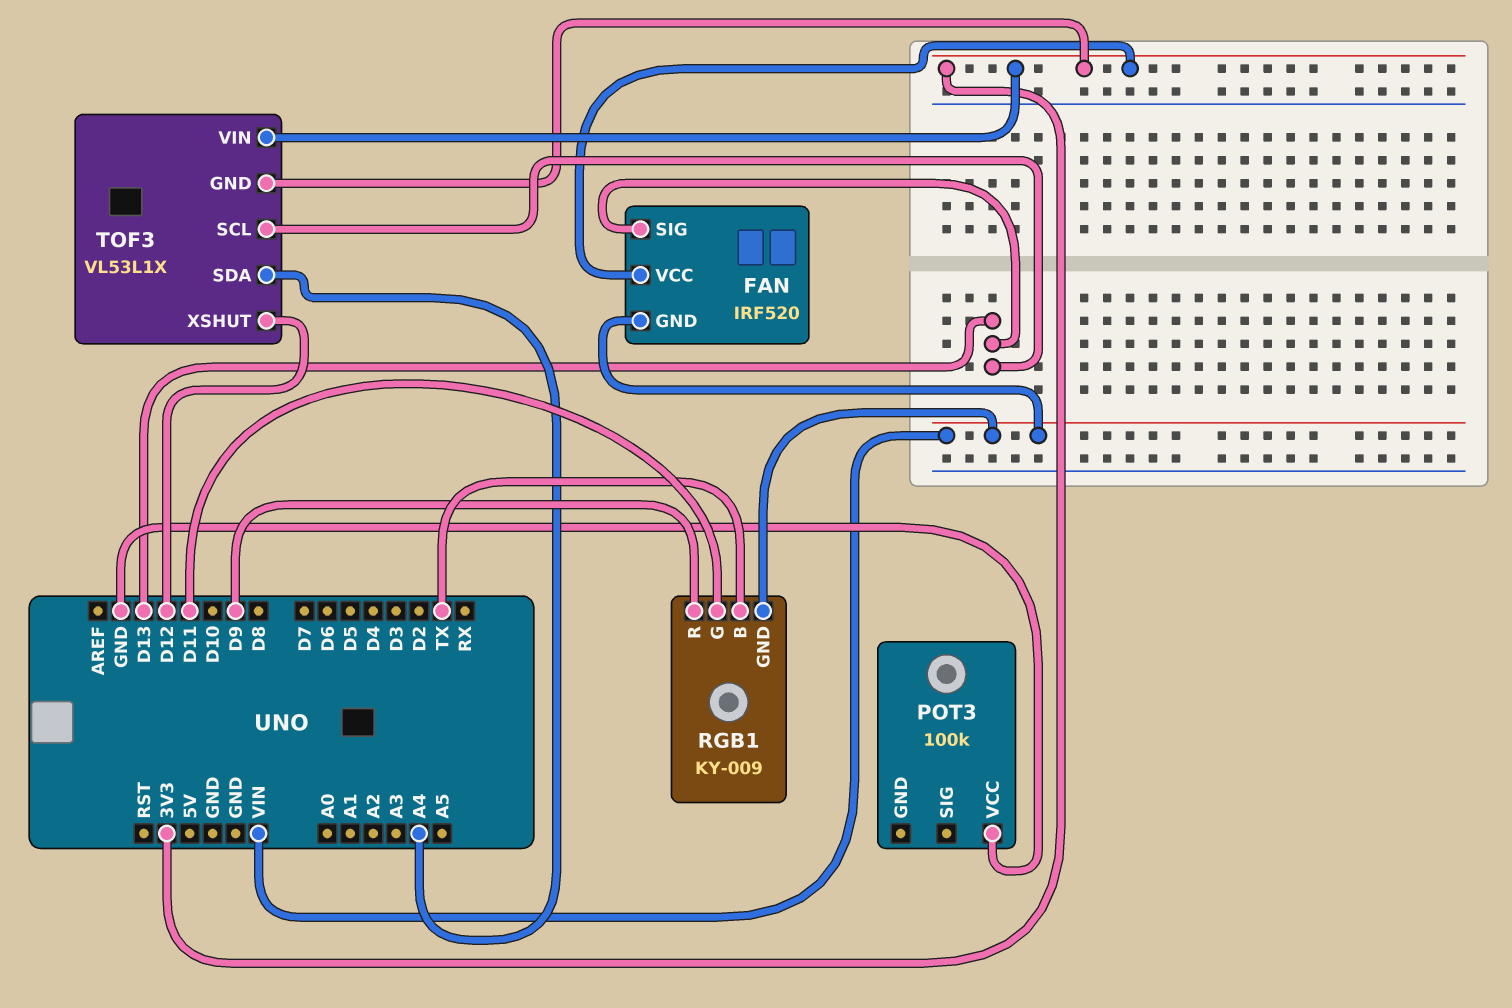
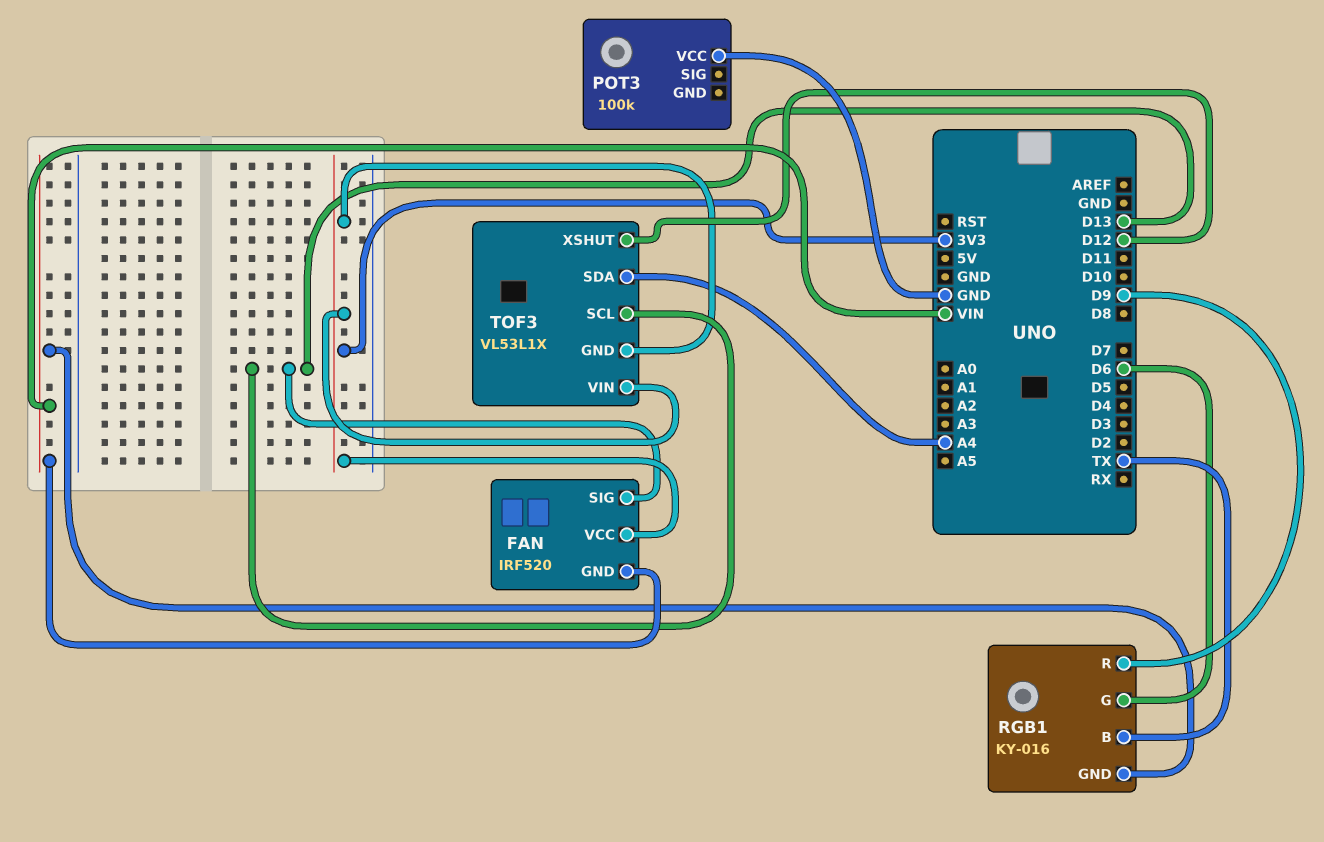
RGB1: KY-009 -> KY-016
RGB1 pin G: D11 -> D6

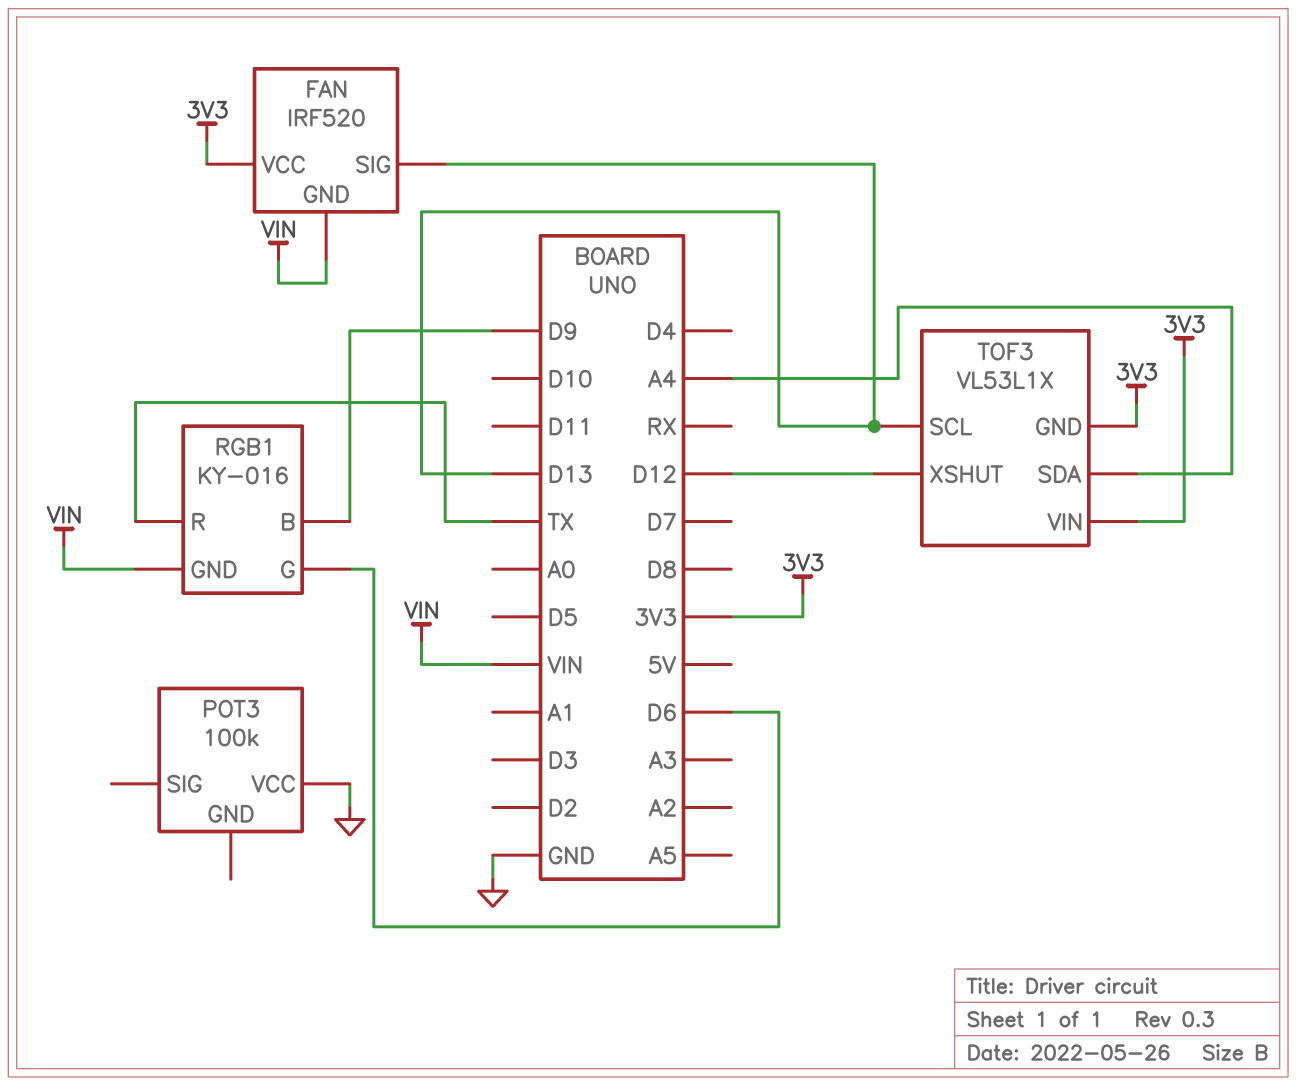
RGB1 pin B: TX -> D9
RGB1 pin R: D9 -> TX

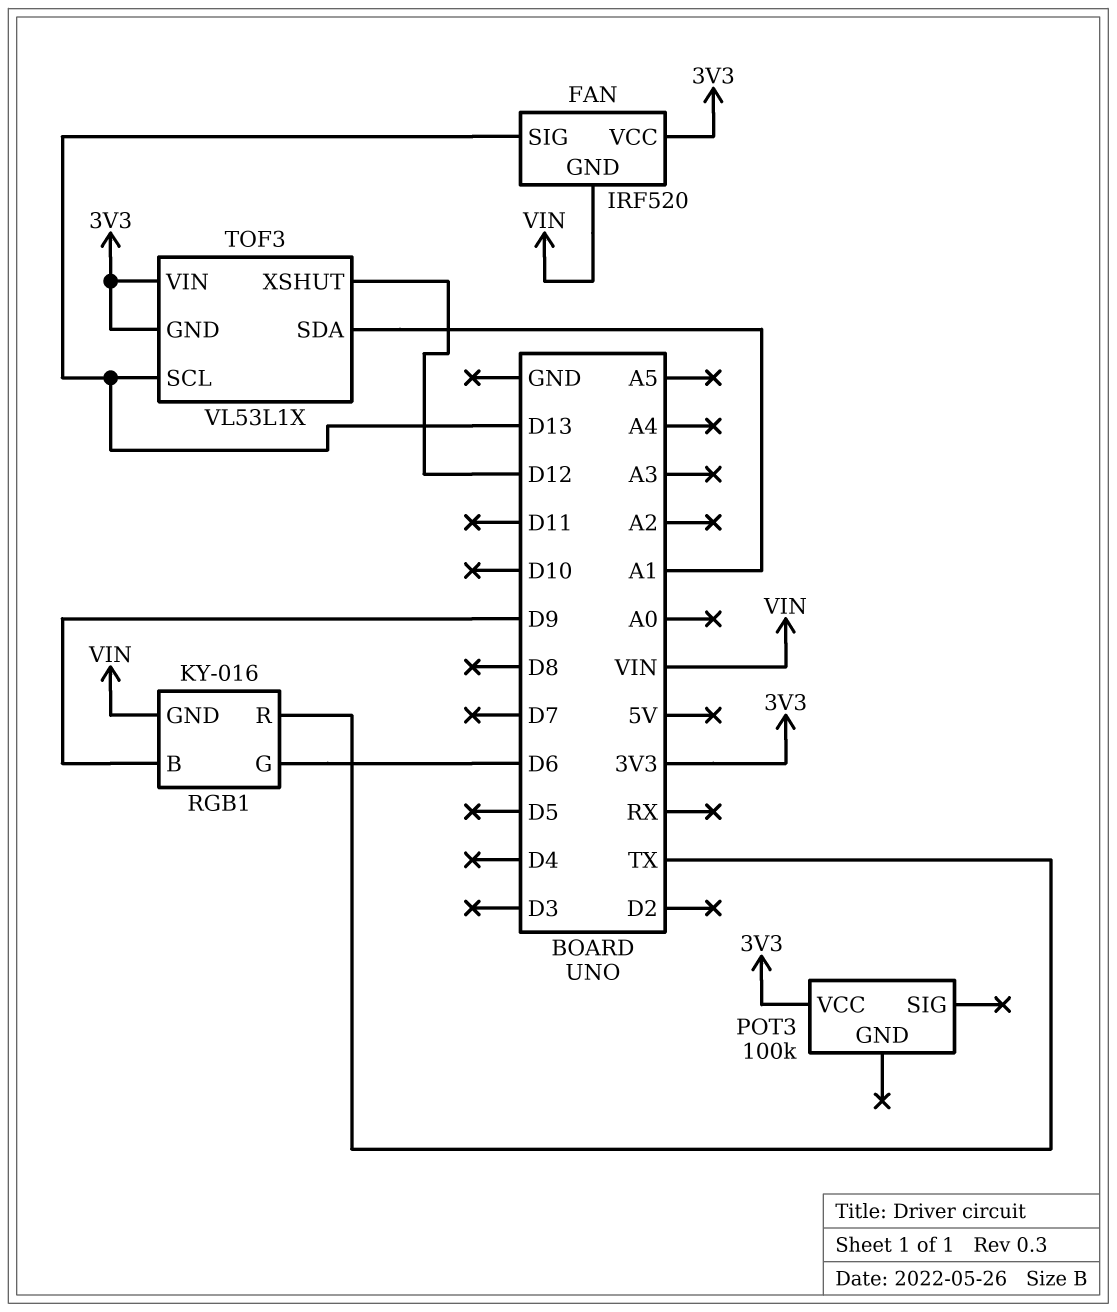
POT3 pin VCC: GND -> 3V3
TOF3 pin SDA: A4 -> A1

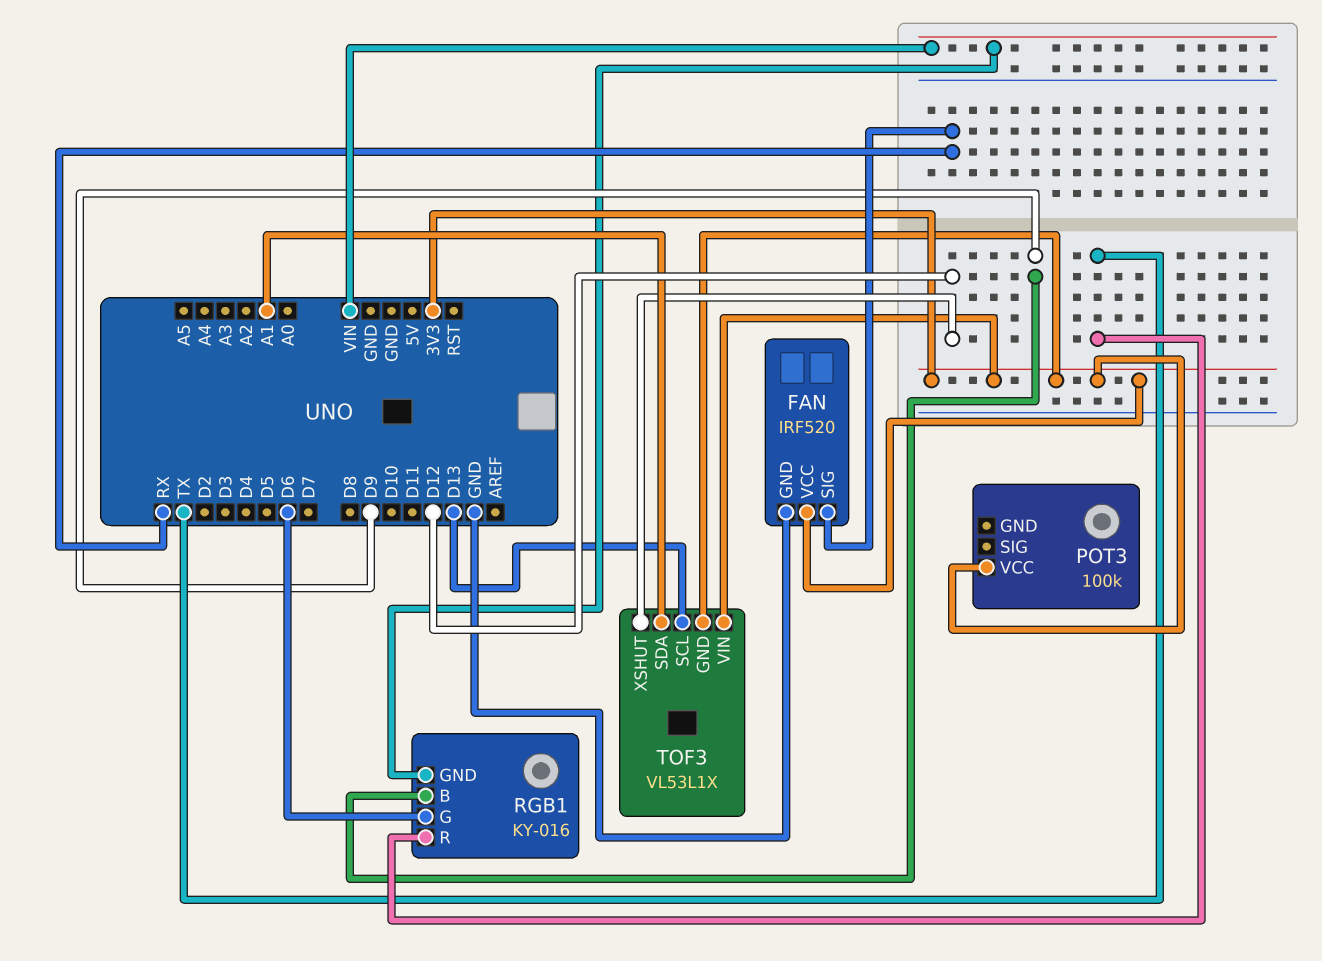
FAN pin GND: VIN -> GND
FAN pin SIG: D13 -> RX

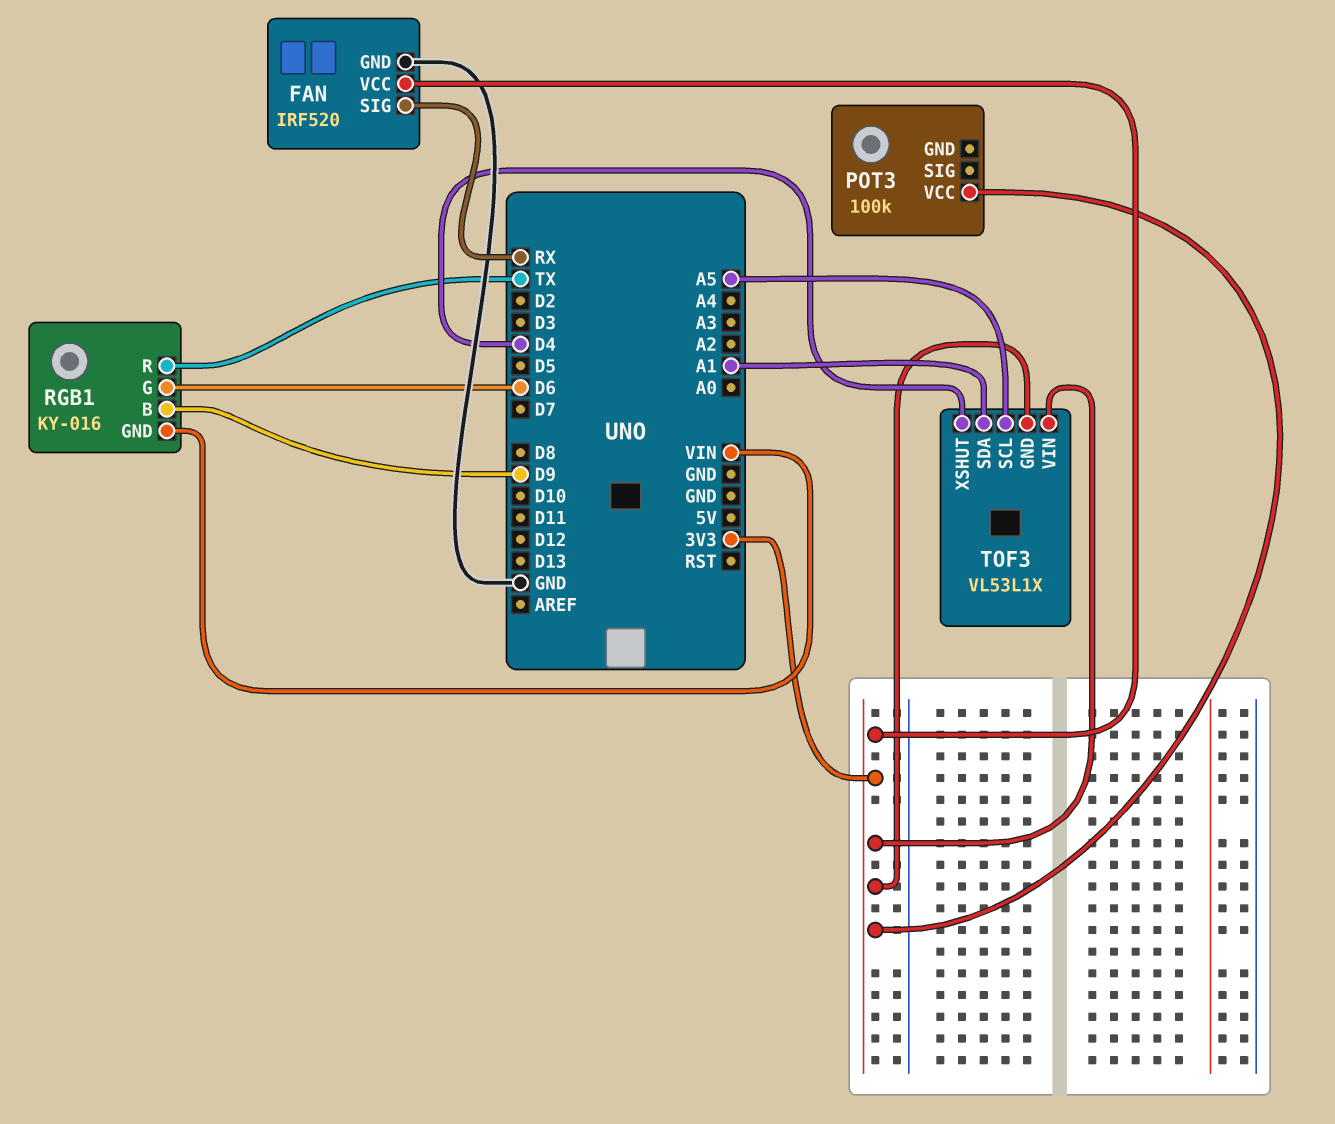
TOF3 pin SCL: D13 -> A5
TOF3 pin XSHUT: D12 -> D4

